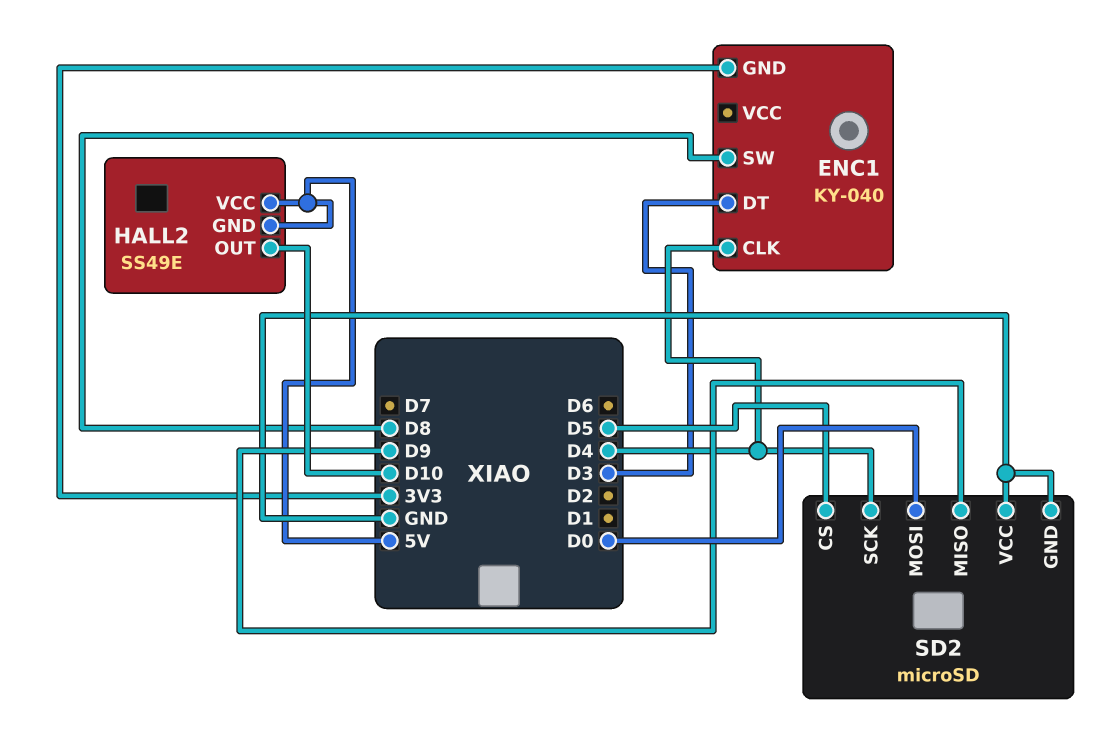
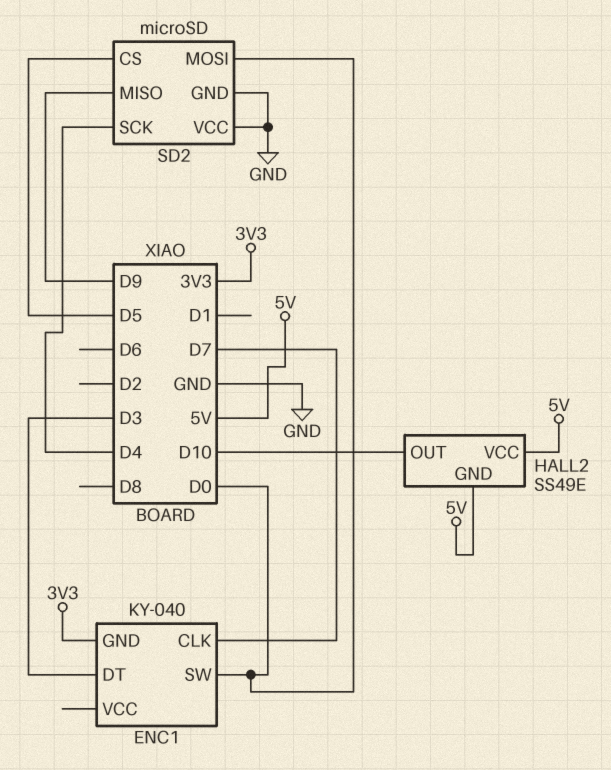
ENC1 pin CLK: D4 -> D7
ENC1 pin SW: D8 -> D0

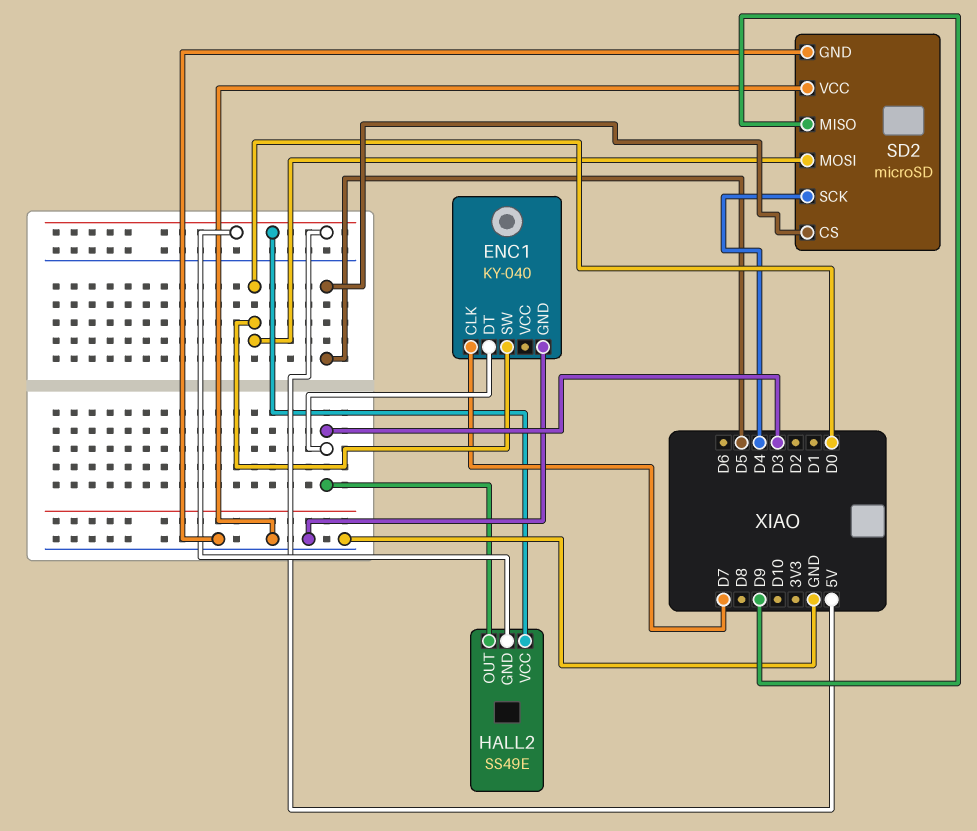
ENC1 pin GND: 3V3 -> GND
HALL2 pin OUT: D10 -> D3

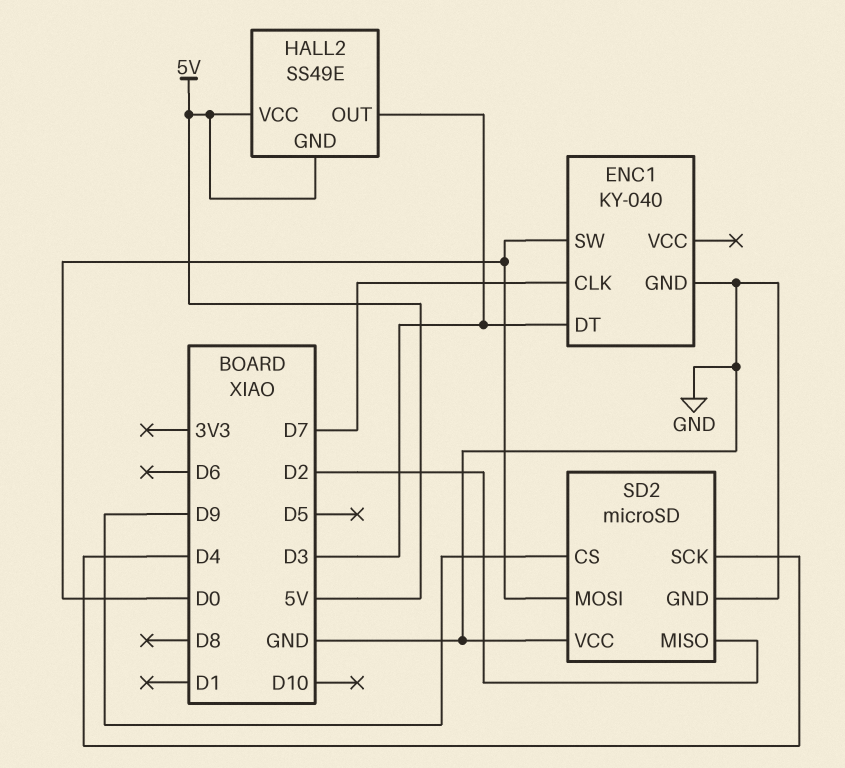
SD2 pin CS: D5 -> D9
SD2 pin MISO: D9 -> D2

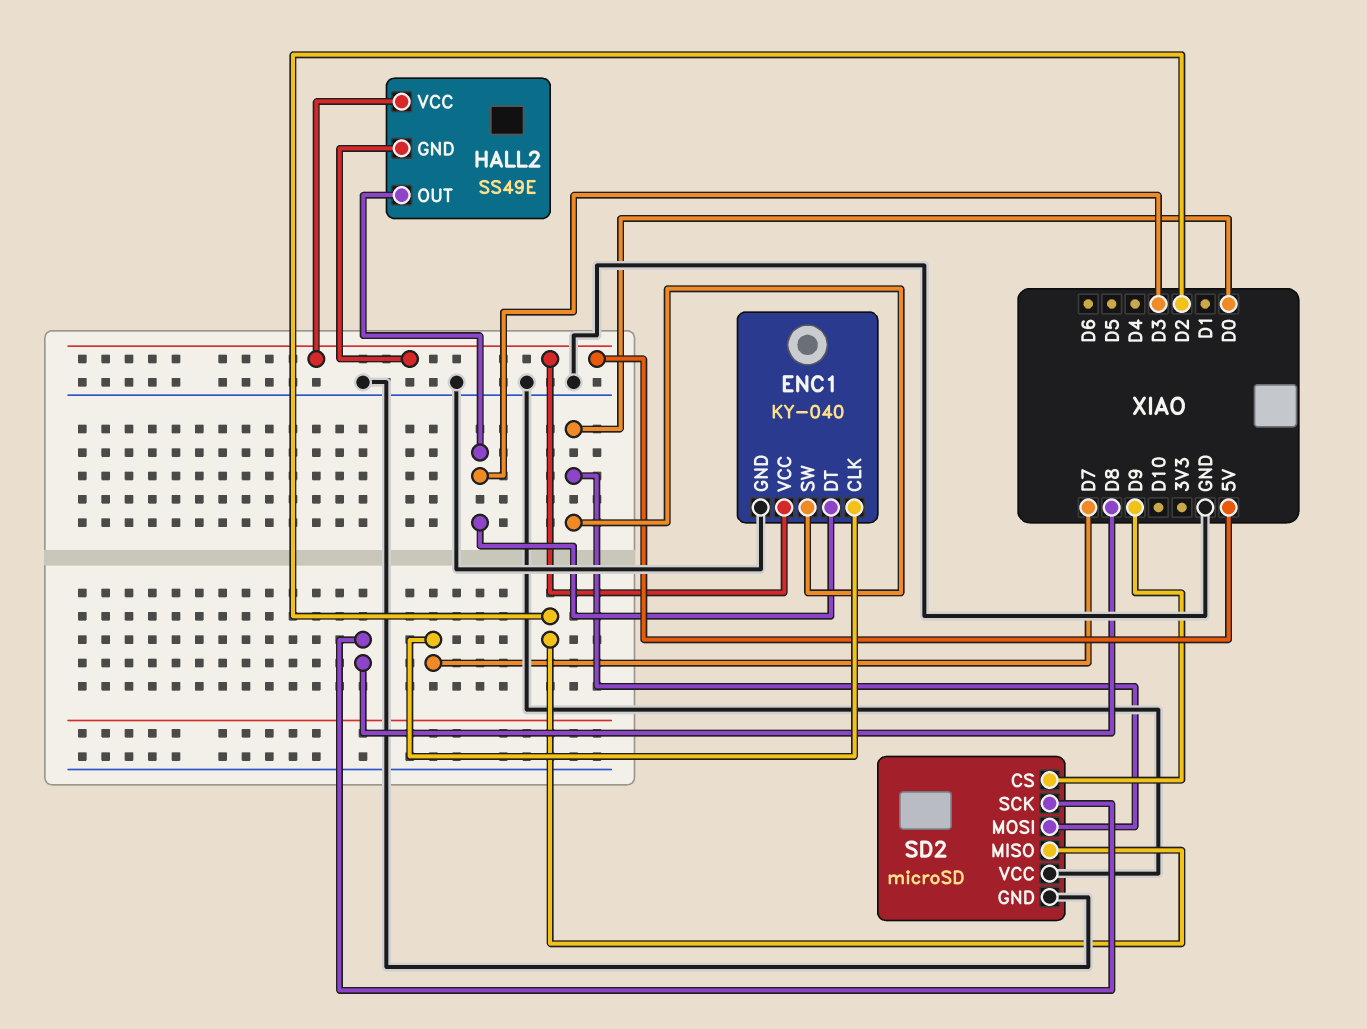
ENC1 pin VCC: none -> 5V
SD2 pin SCK: D4 -> D8

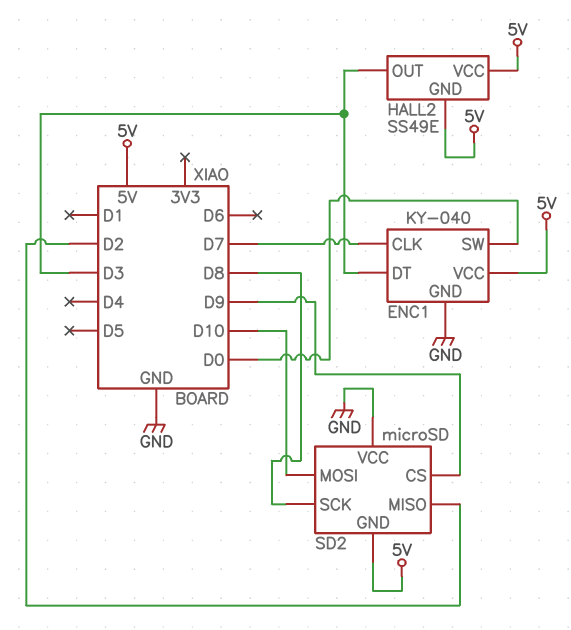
SD2 pin GND: GND -> 5V
SD2 pin MOSI: D0 -> D10

